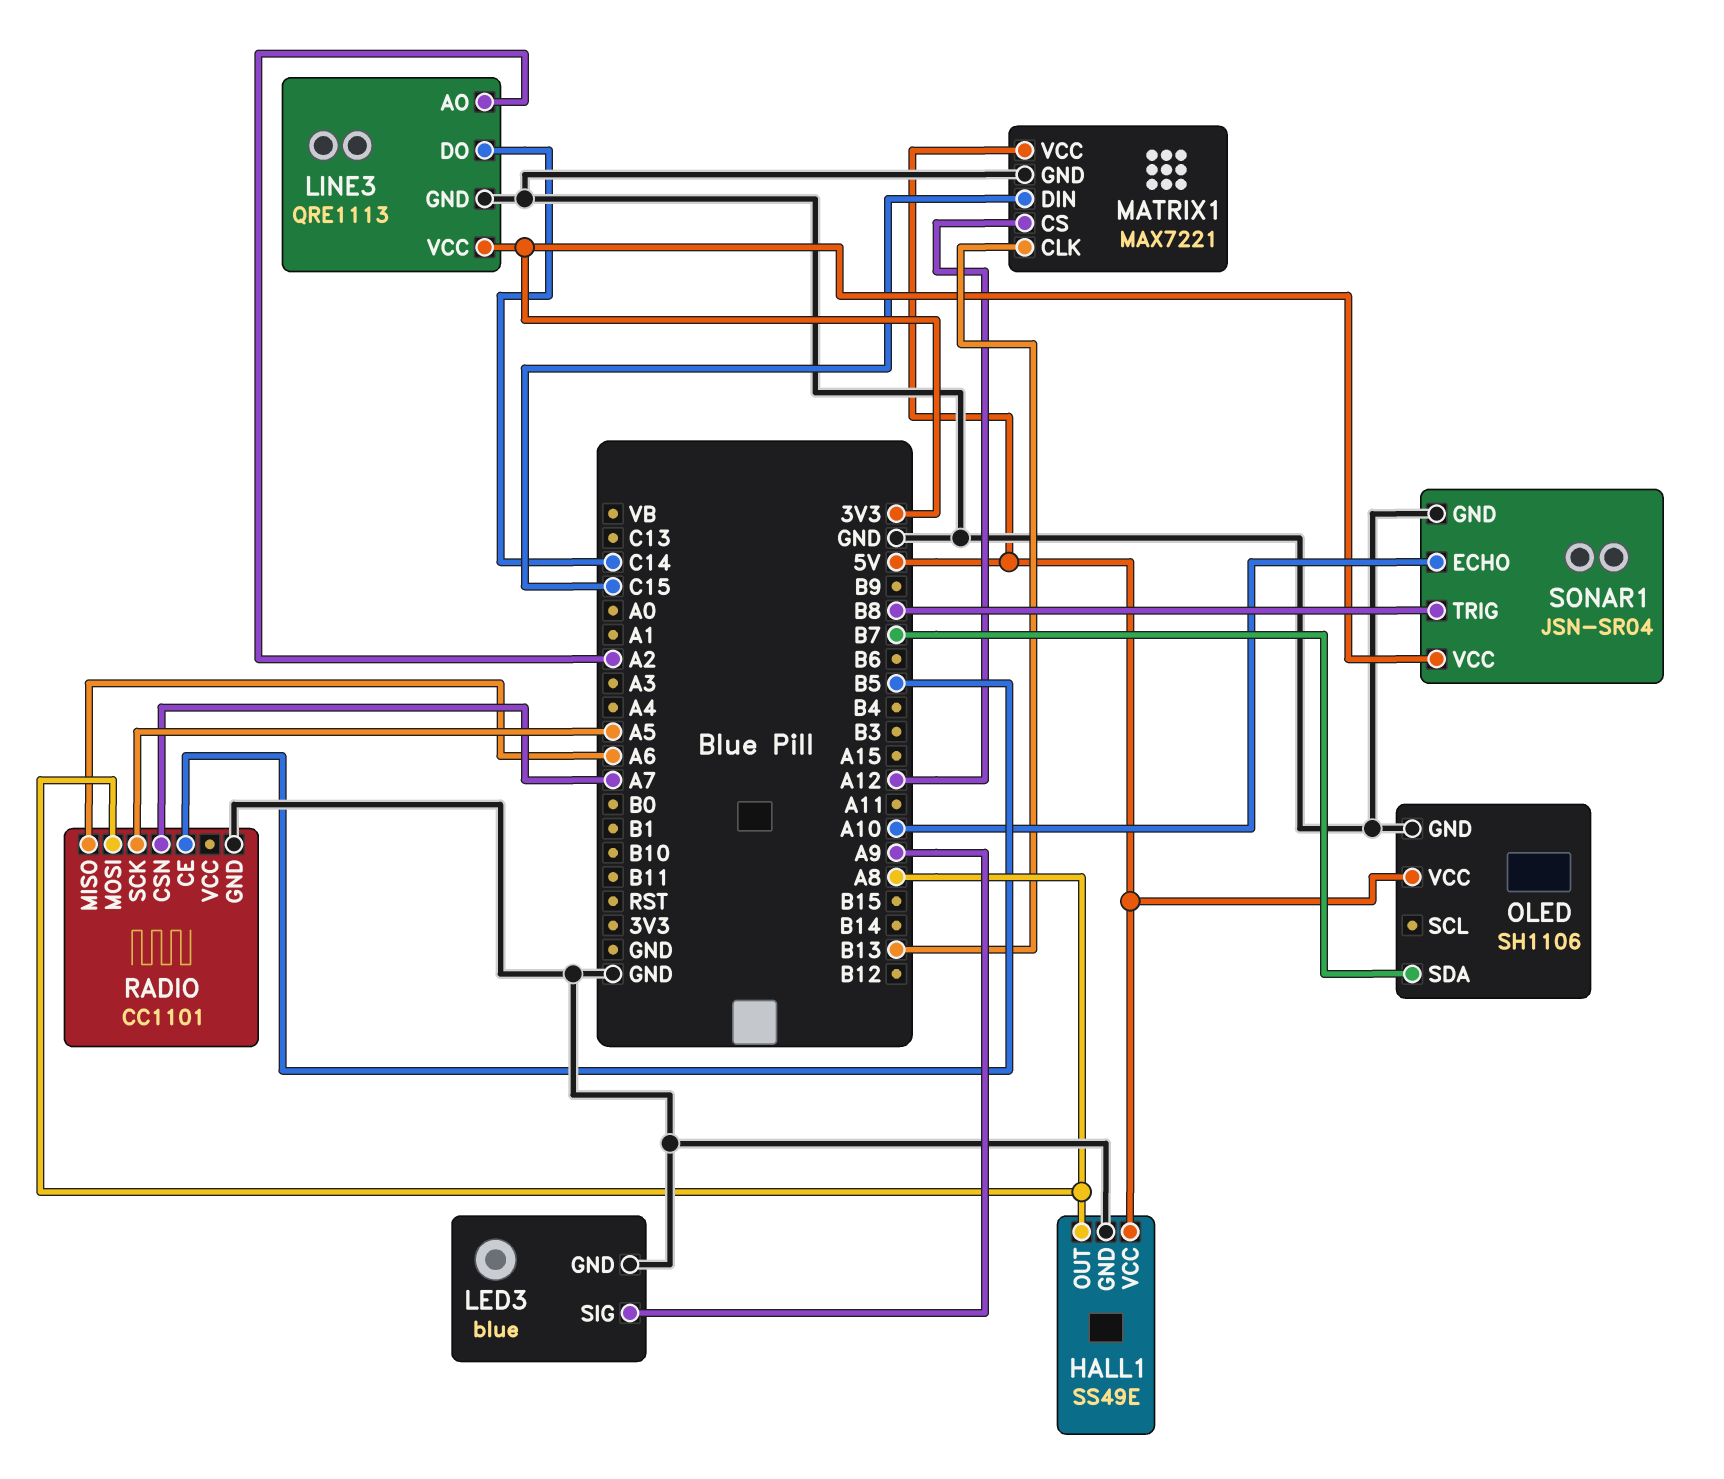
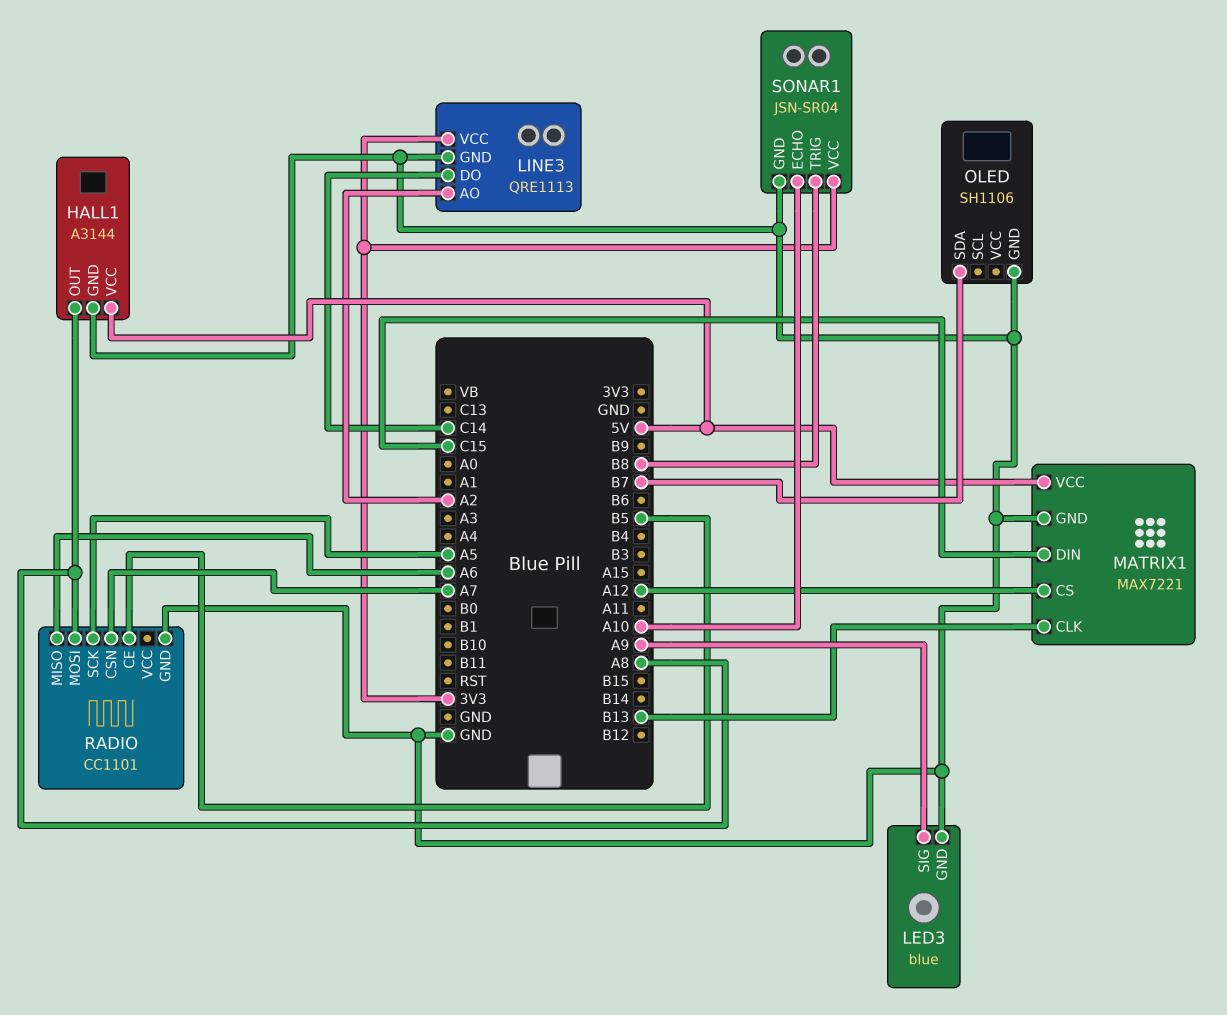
HALL1: SS49E -> A3144
OLED pin VCC: 5V -> none

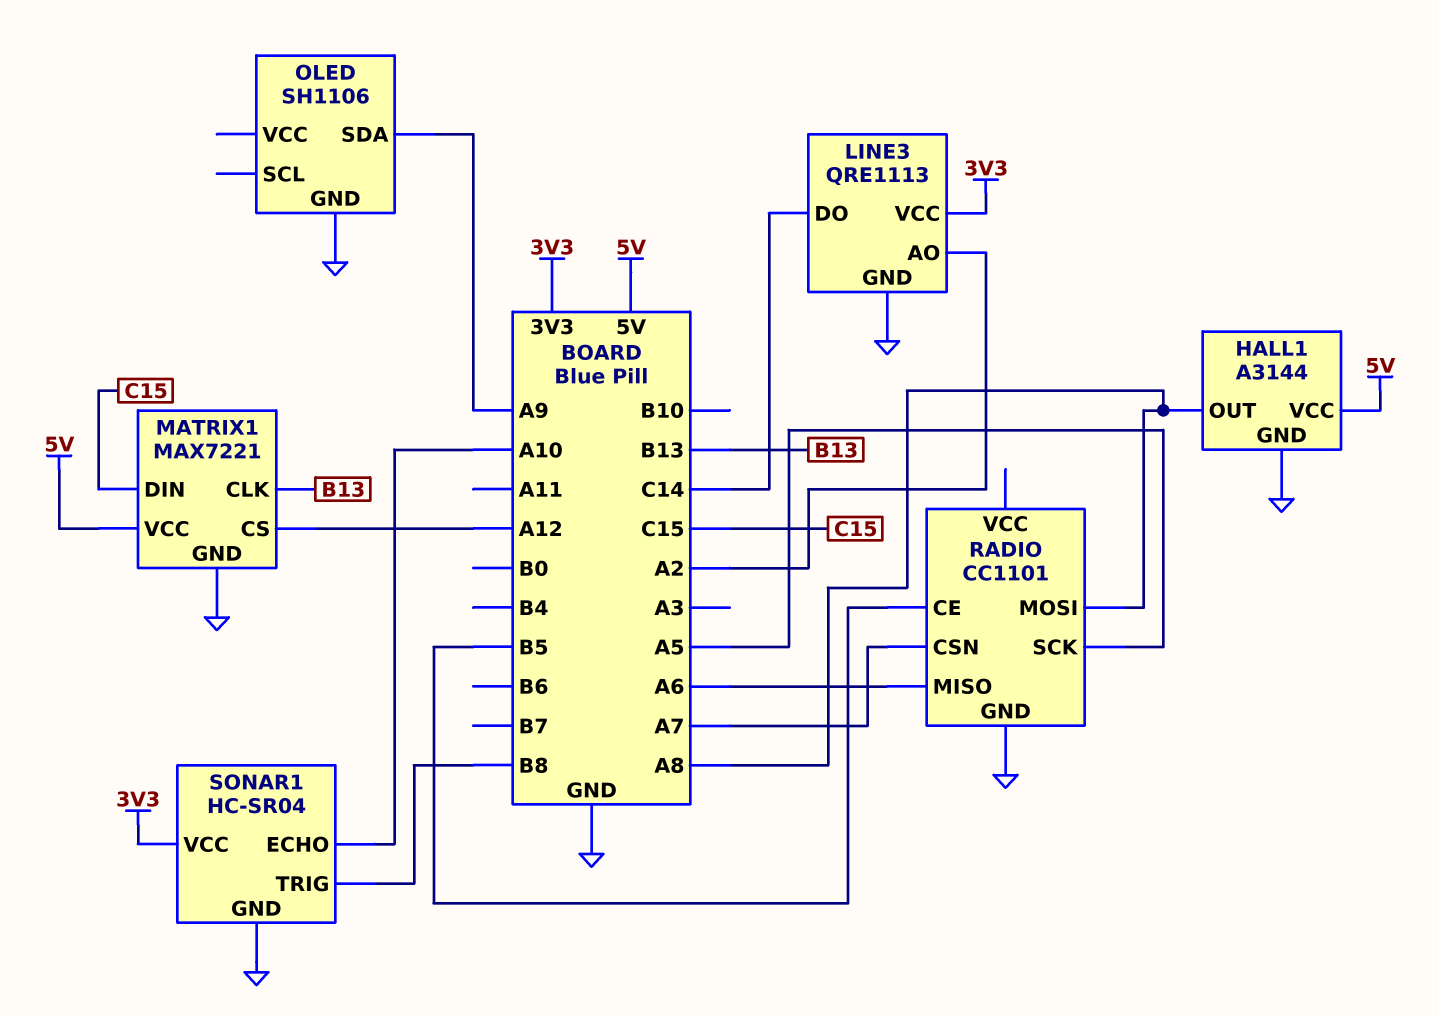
LED3: blue -> none
LED3 pin GND: GND -> none
LED3 pin SIG: A9 -> none
OLED pin SDA: B7 -> A9
SONAR1: JSN-SR04 -> HC-SR04

